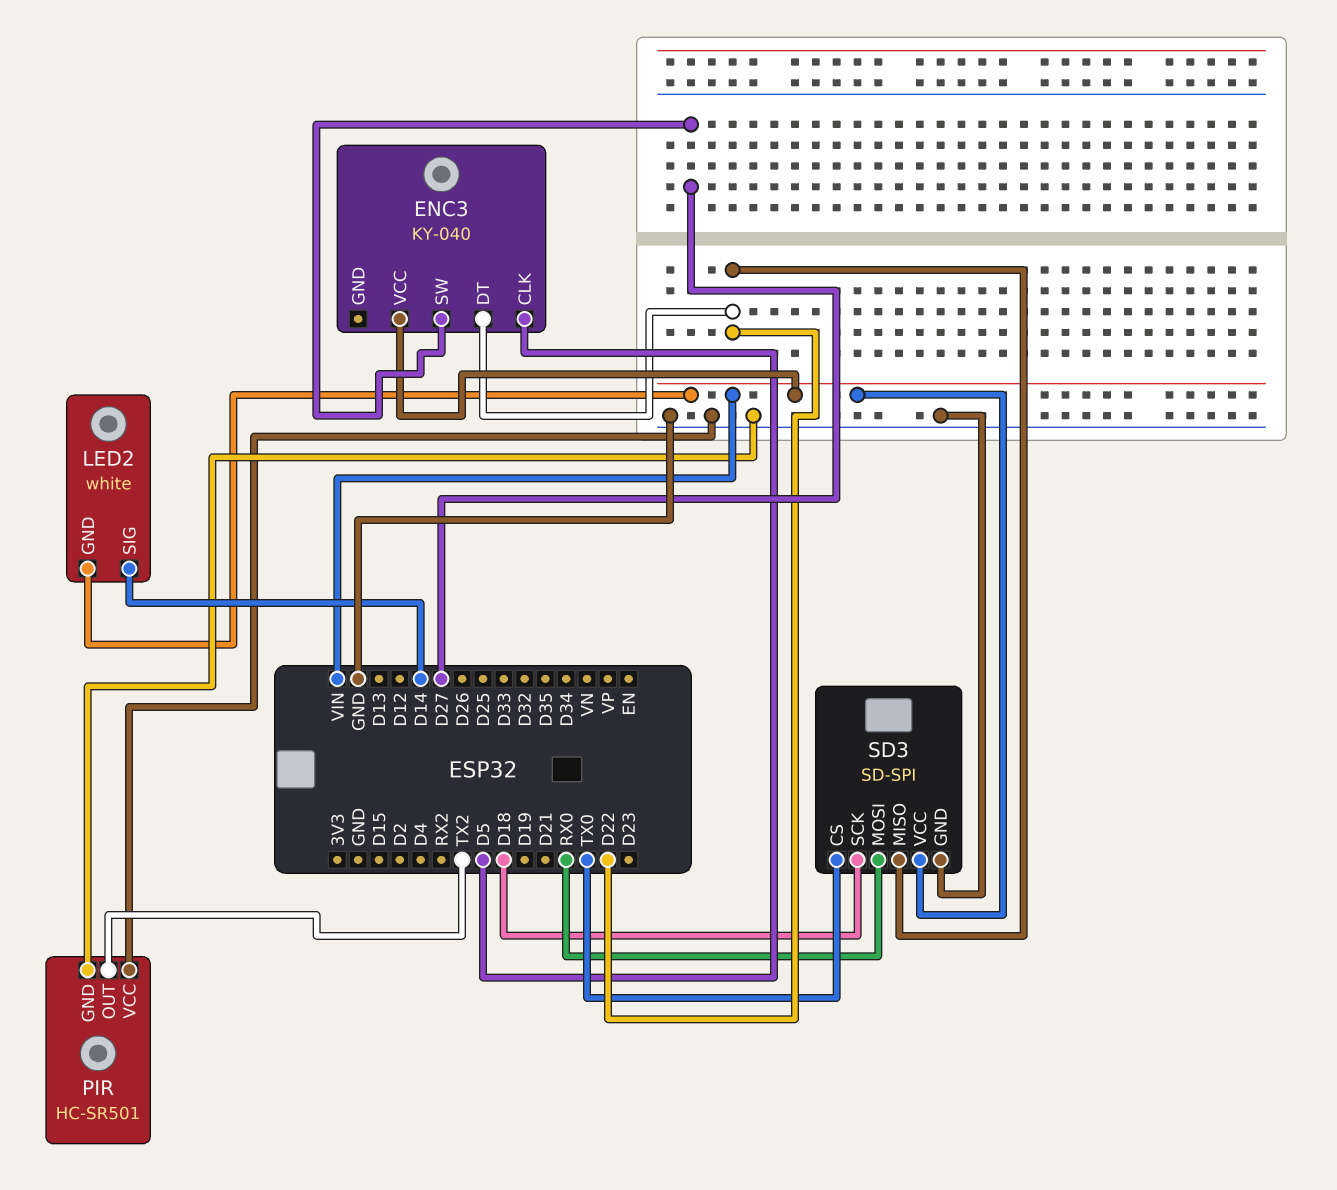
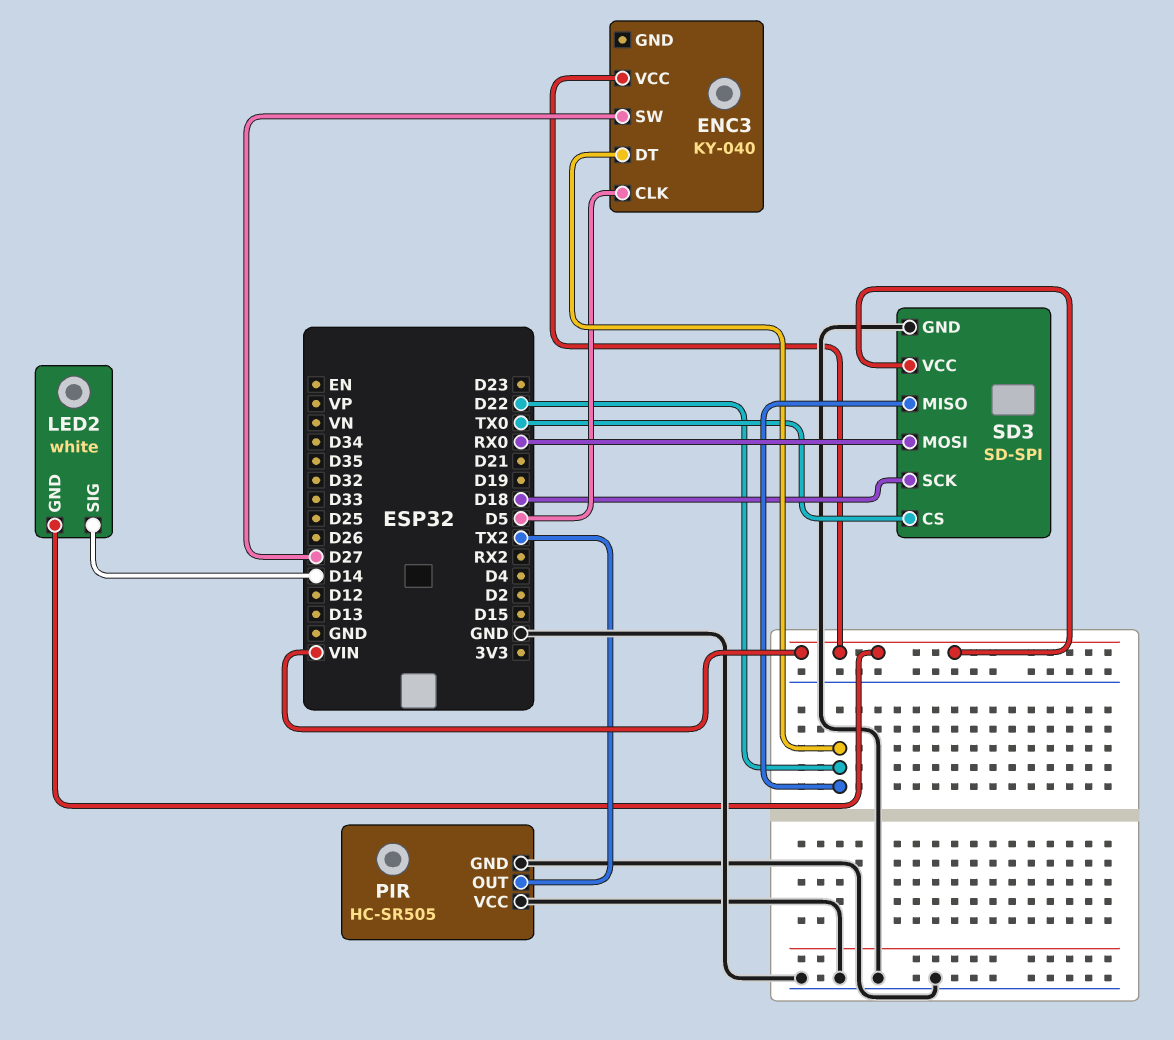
PIR: HC-SR501 -> HC-SR505

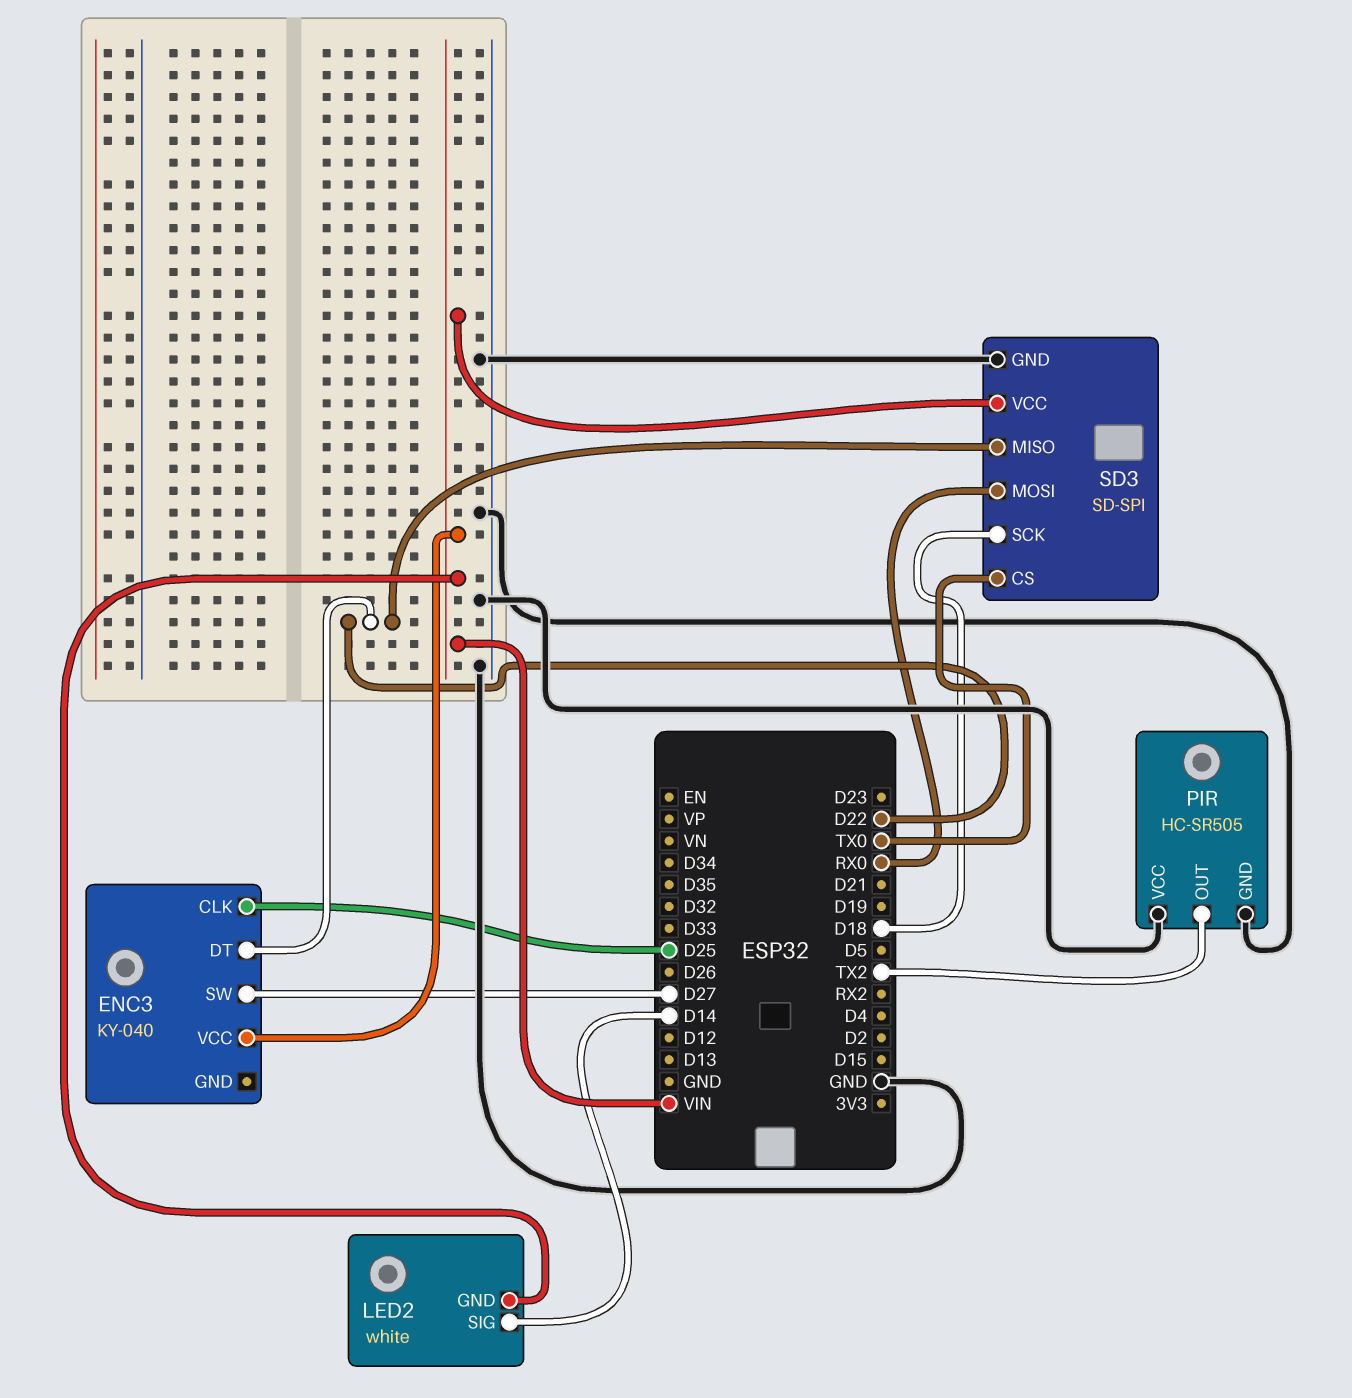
ENC3 pin CLK: D5 -> D25

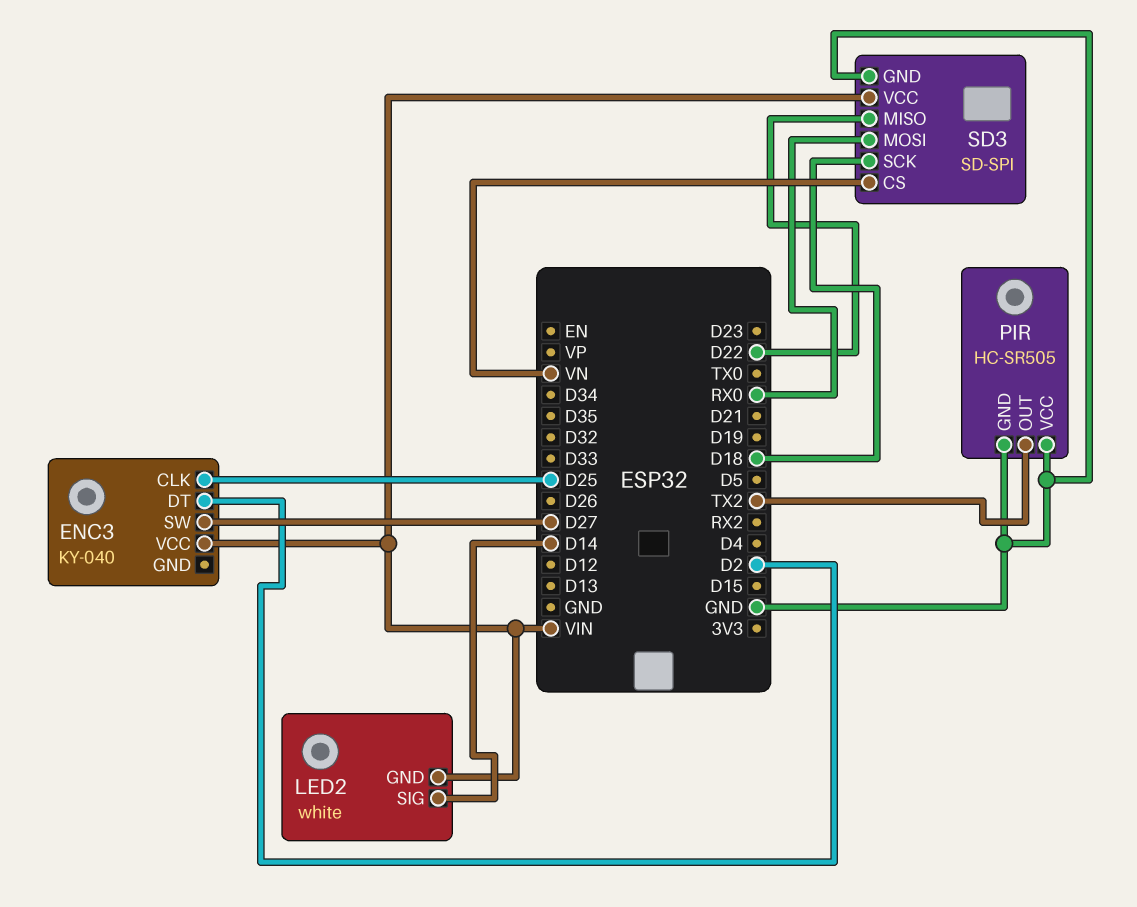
ENC3 pin DT: D22 -> D2
SD3 pin CS: TX0 -> VN

